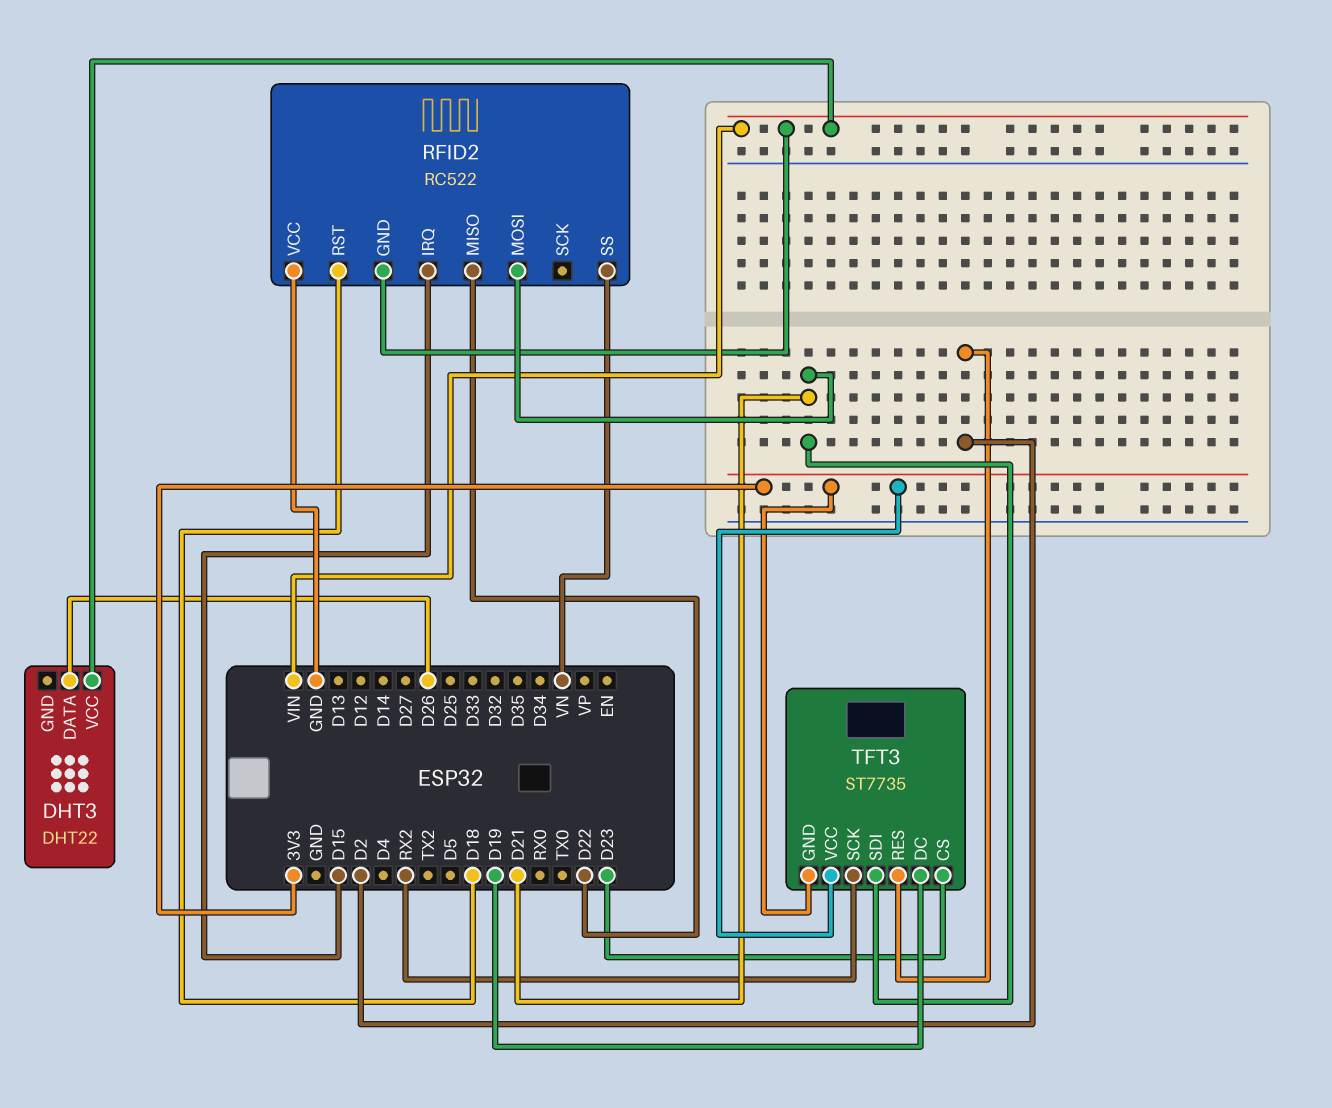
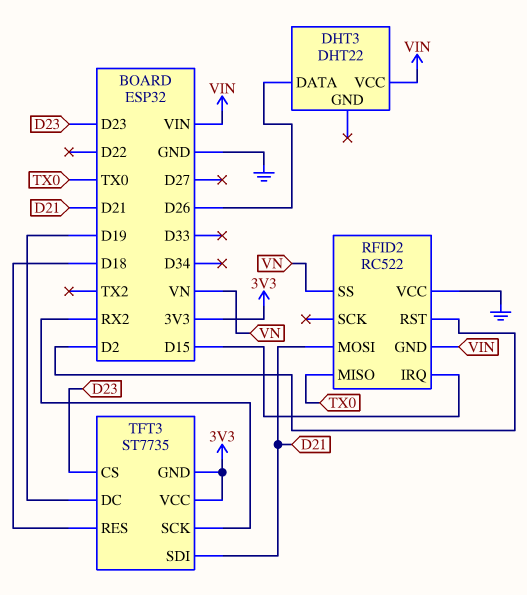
RFID2 pin MISO: D22 -> TX0
RFID2 pin RST: D18 -> D2
TFT3 pin RES: D2 -> D18

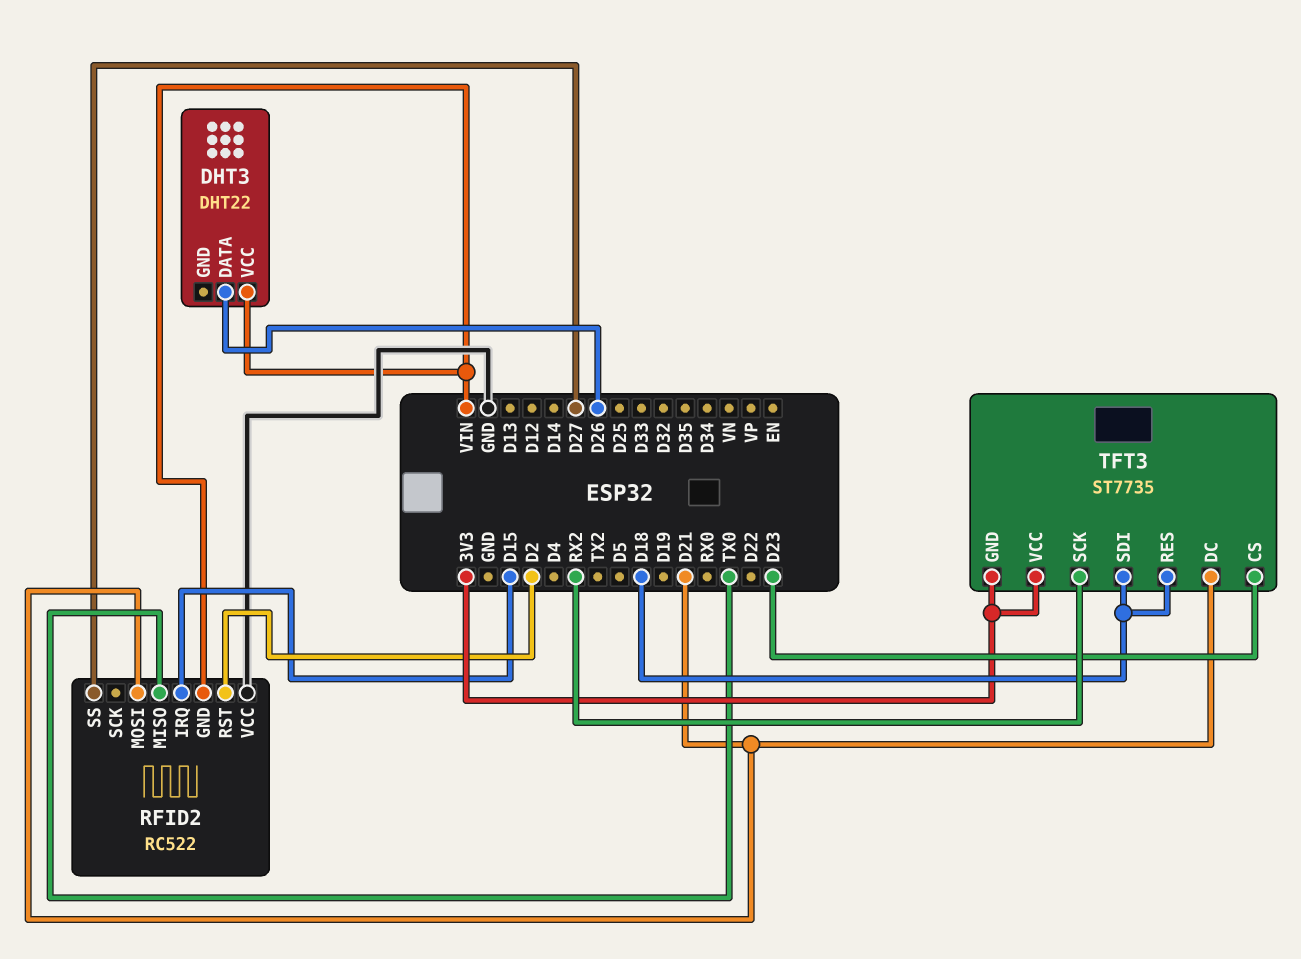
RFID2 pin SS: VN -> D27
TFT3 pin DC: D19 -> D21
TFT3 pin SDI: D21 -> D18

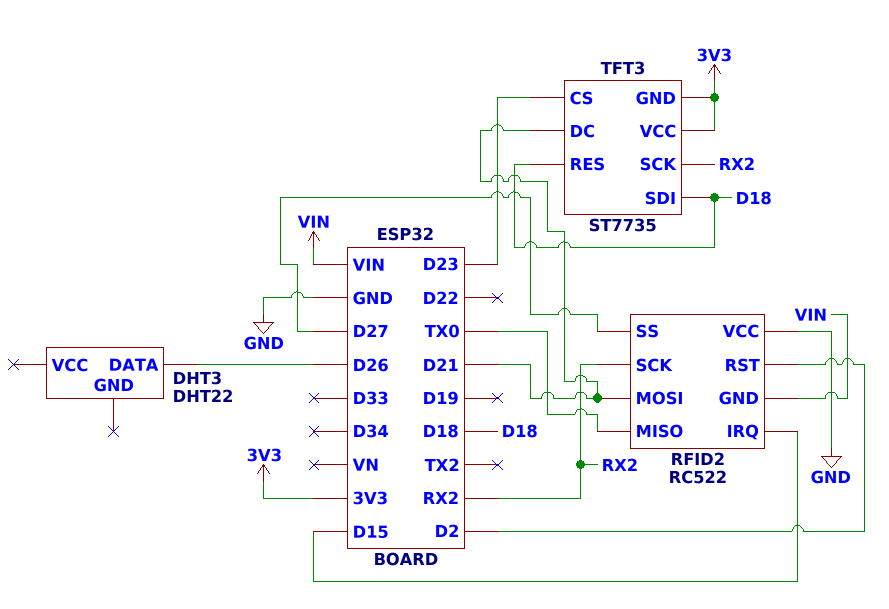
DHT3 pin VCC: VIN -> none
RFID2 pin SCK: none -> RX2

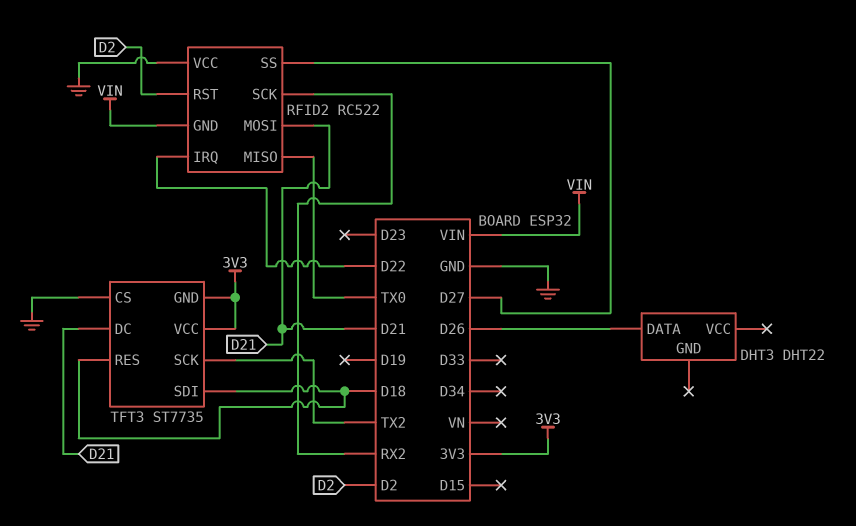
RFID2 pin IRQ: D15 -> D22
TFT3 pin CS: D23 -> GND
TFT3 pin SCK: RX2 -> TX2

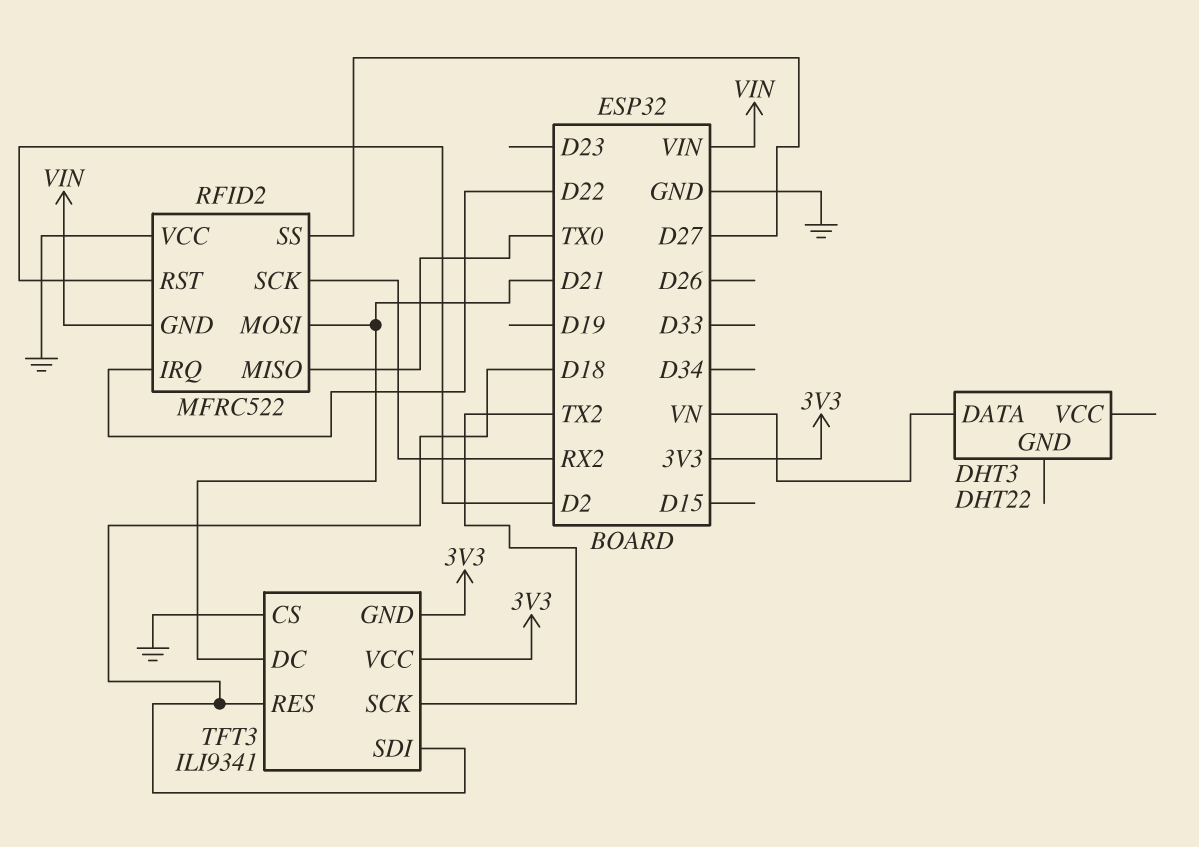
DHT3 pin DATA: D26 -> VN
RFID2: RC522 -> MFRC522
TFT3: ST7735 -> ILI9341

